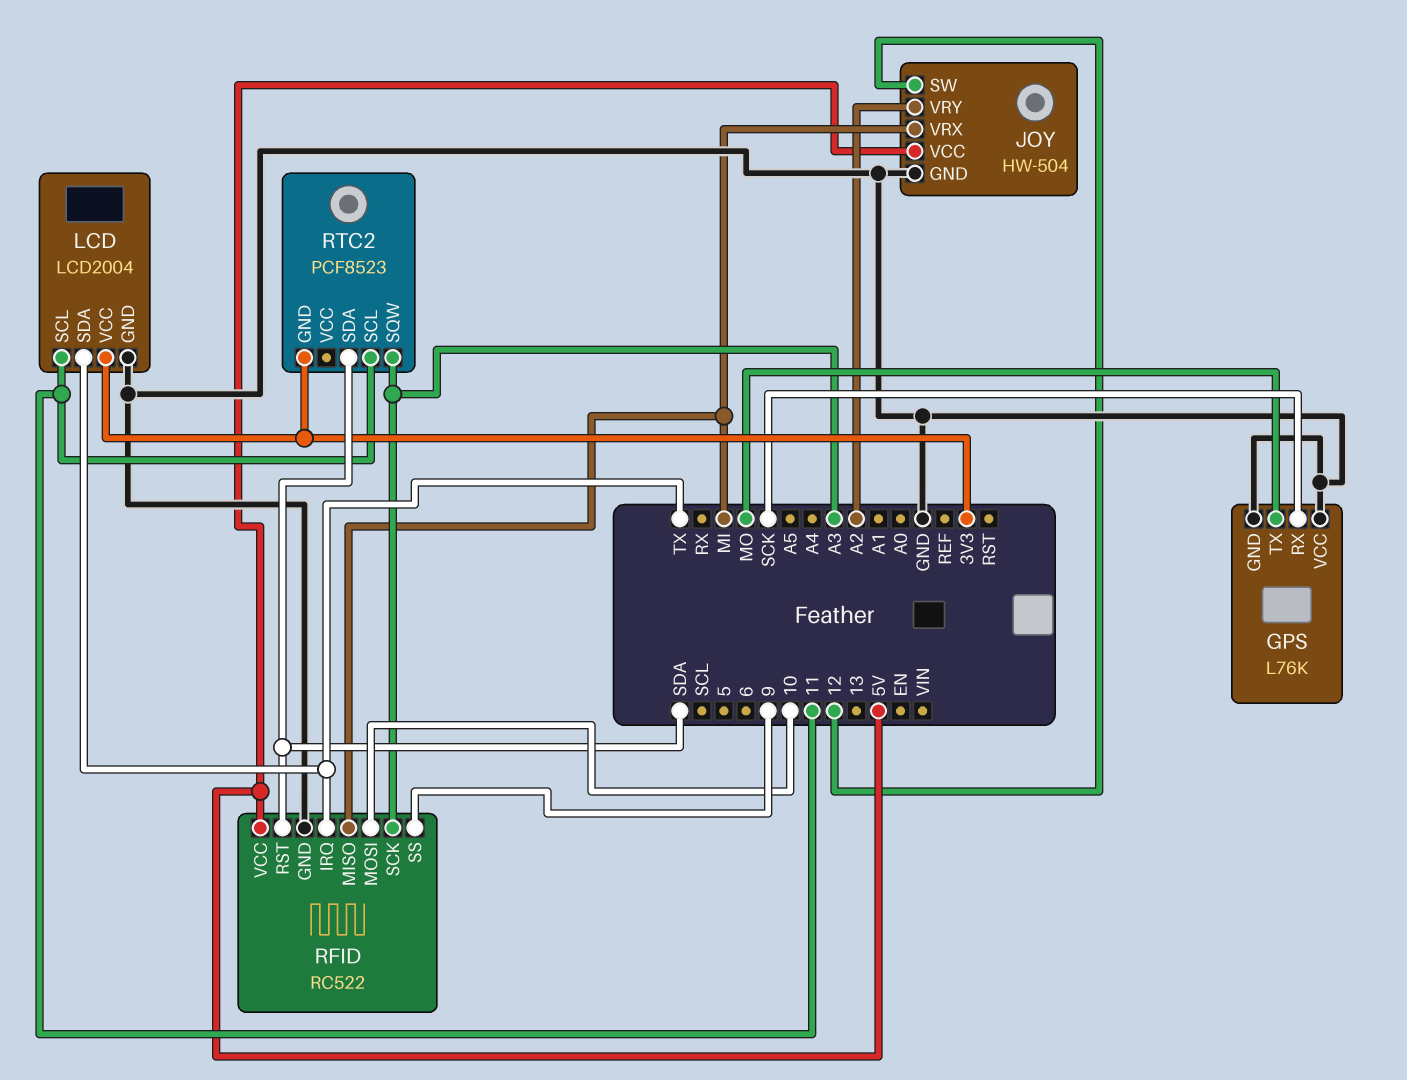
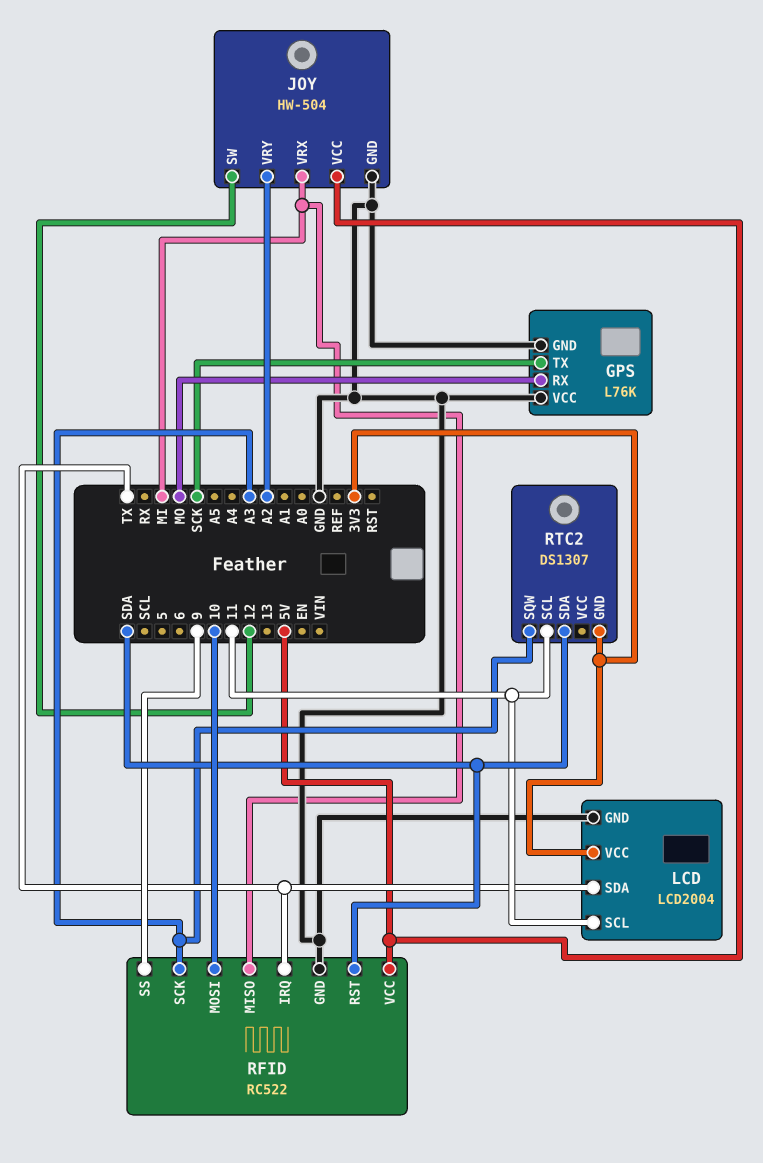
GPS pin RX: SCK -> MO
GPS pin TX: MO -> SCK
RTC2: PCF8523 -> DS1307

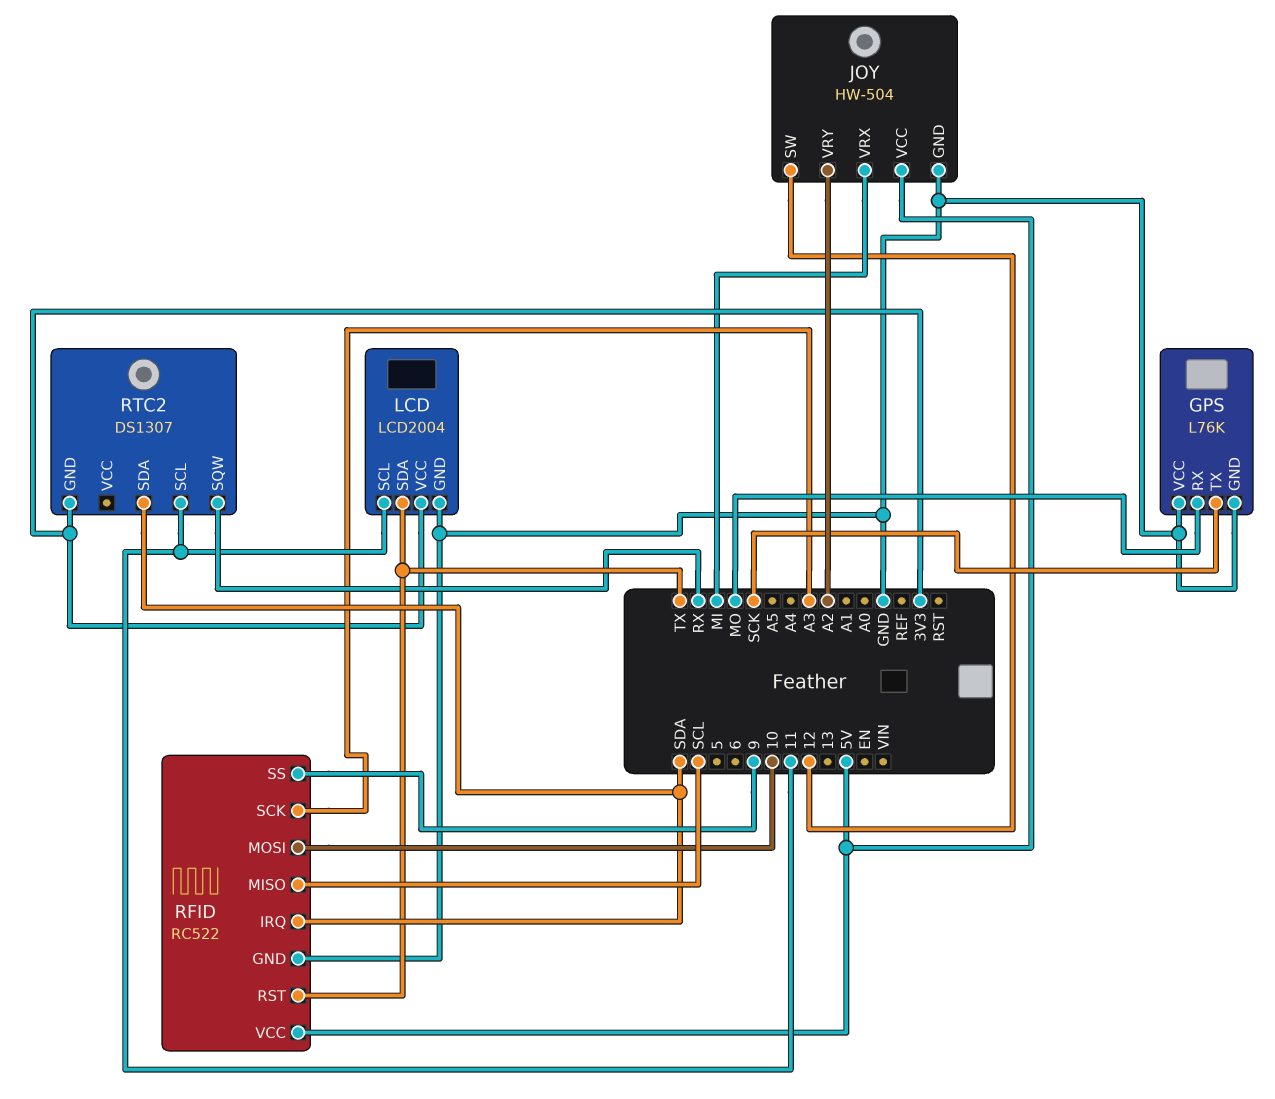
RFID pin IRQ: TX -> SDA
RFID pin MISO: MI -> SCL
RFID pin RST: SDA -> TX
RTC2 pin SQW: A3 -> RX

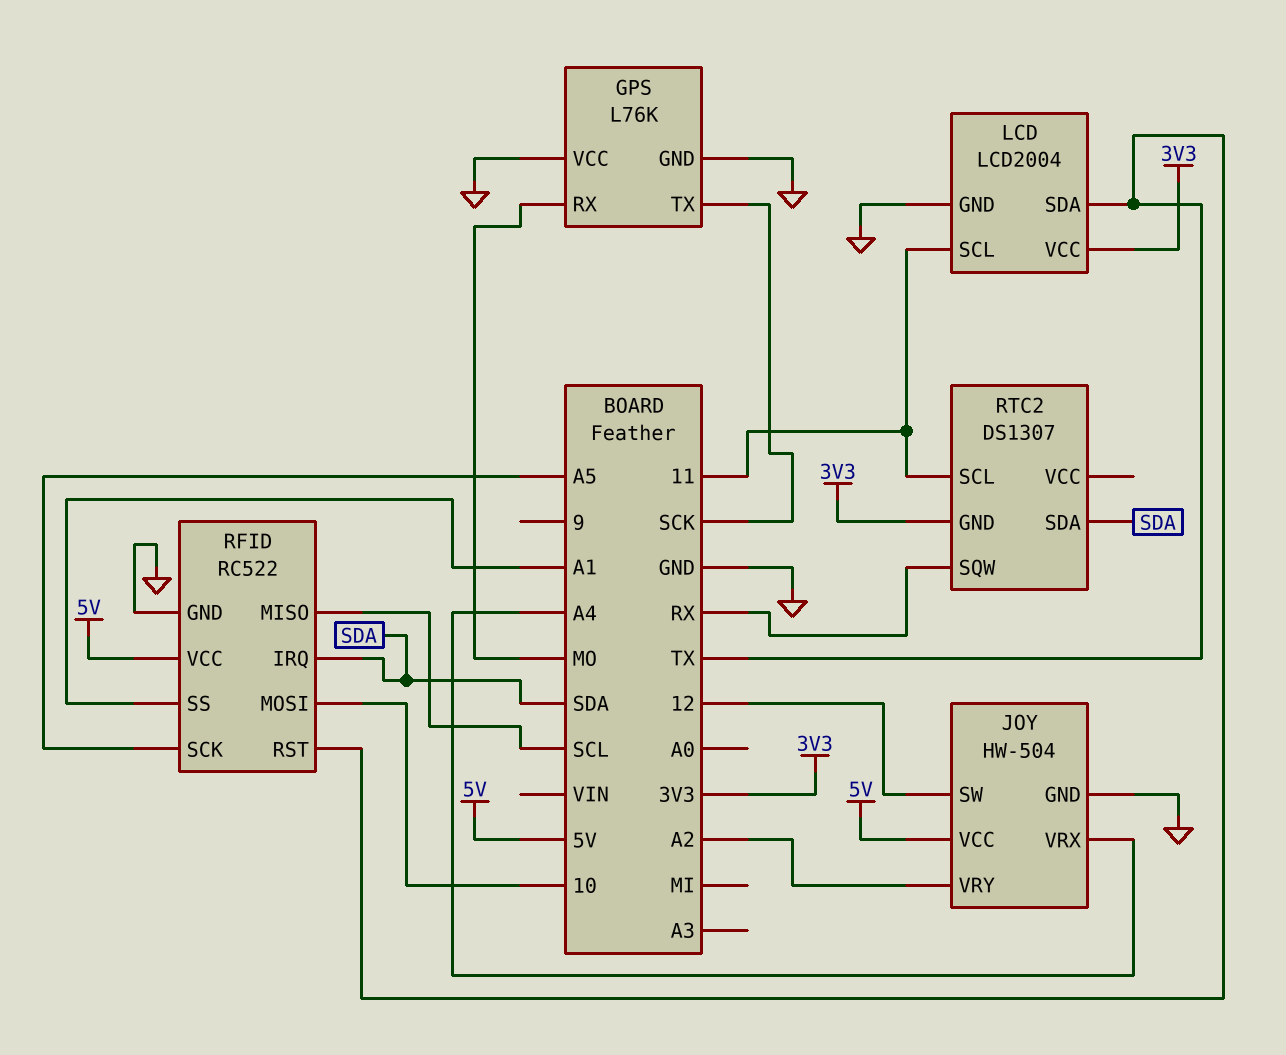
JOY pin VRX: MI -> A4
RFID pin SCK: A3 -> A5
RFID pin SS: 9 -> A1

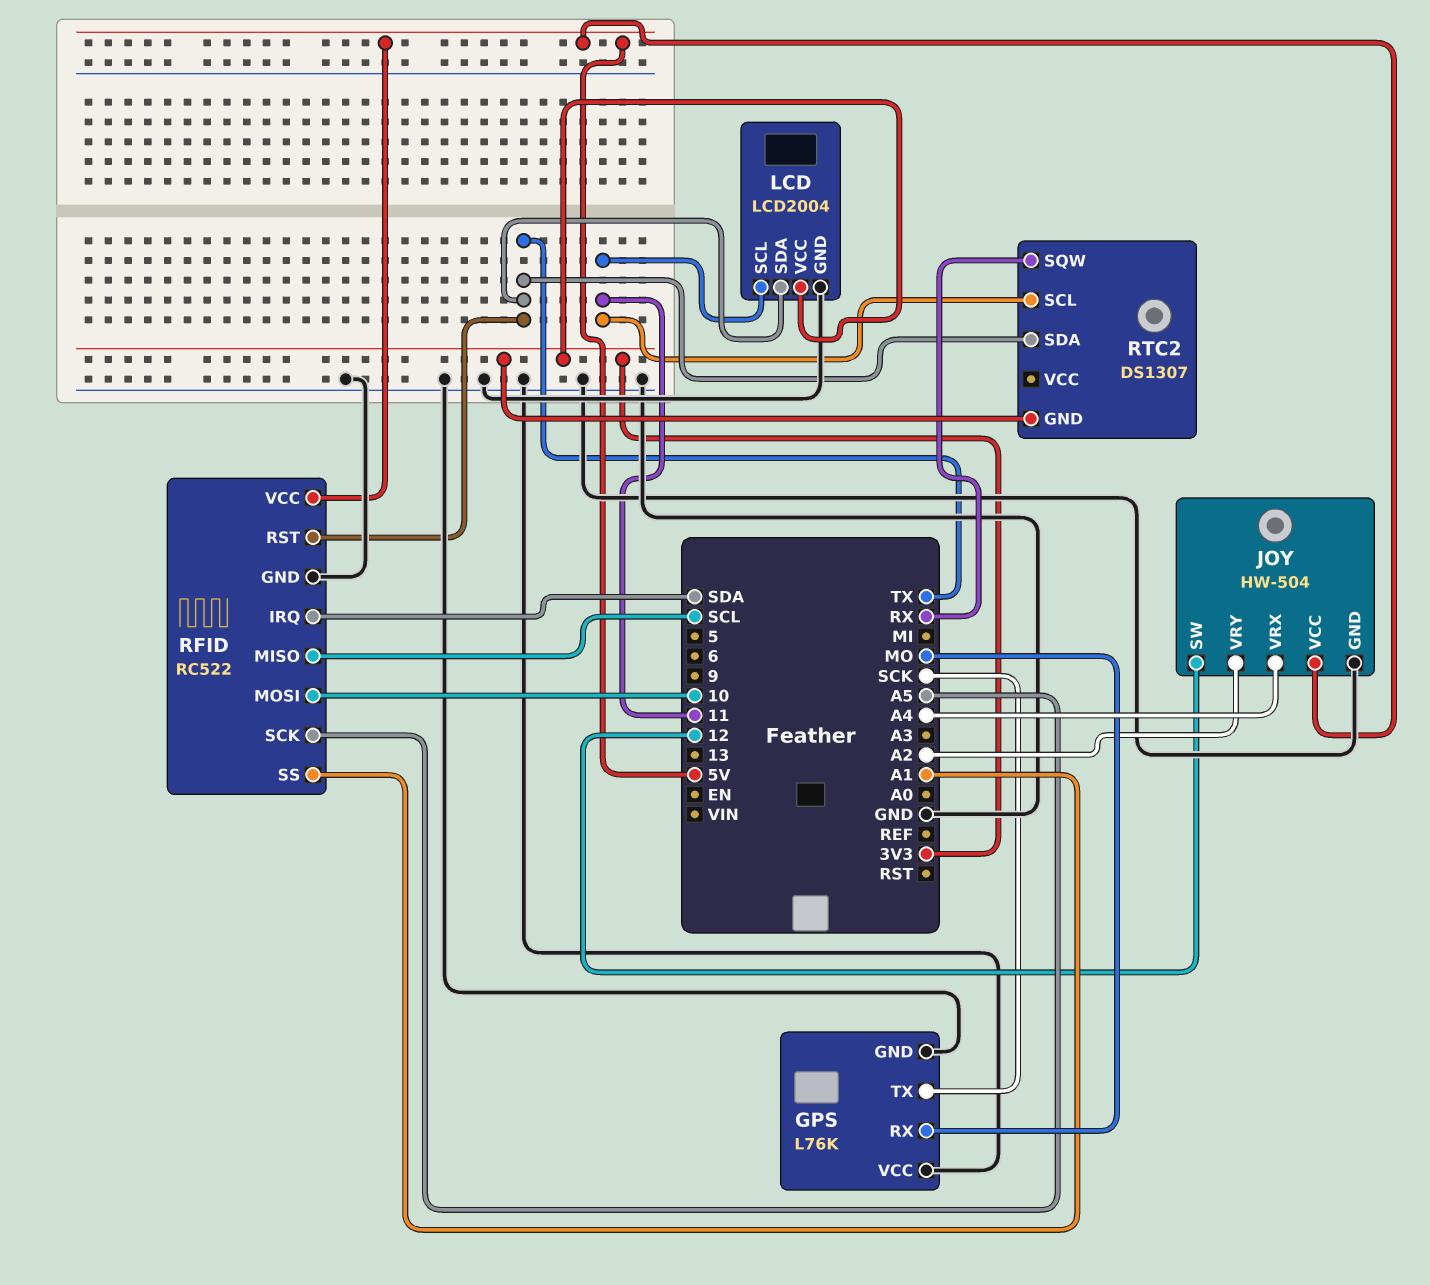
RTC2 pin SDA: SDA -> TX

